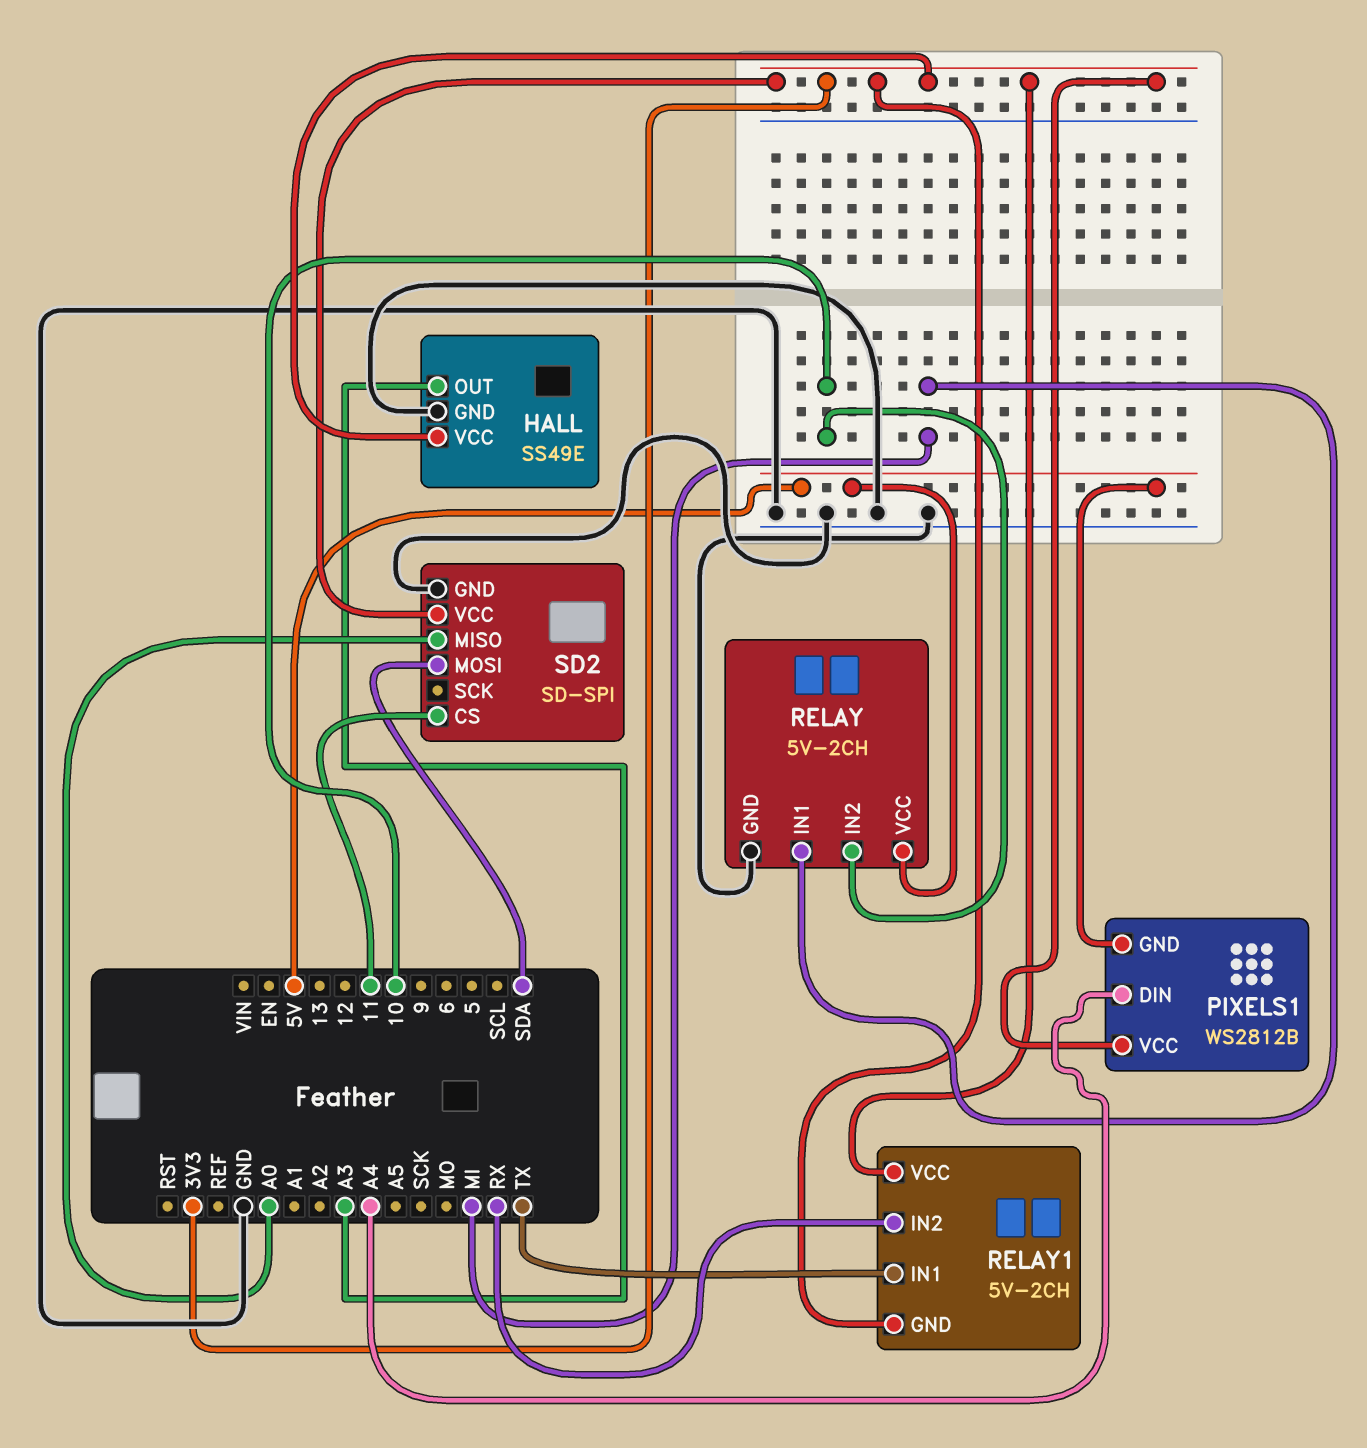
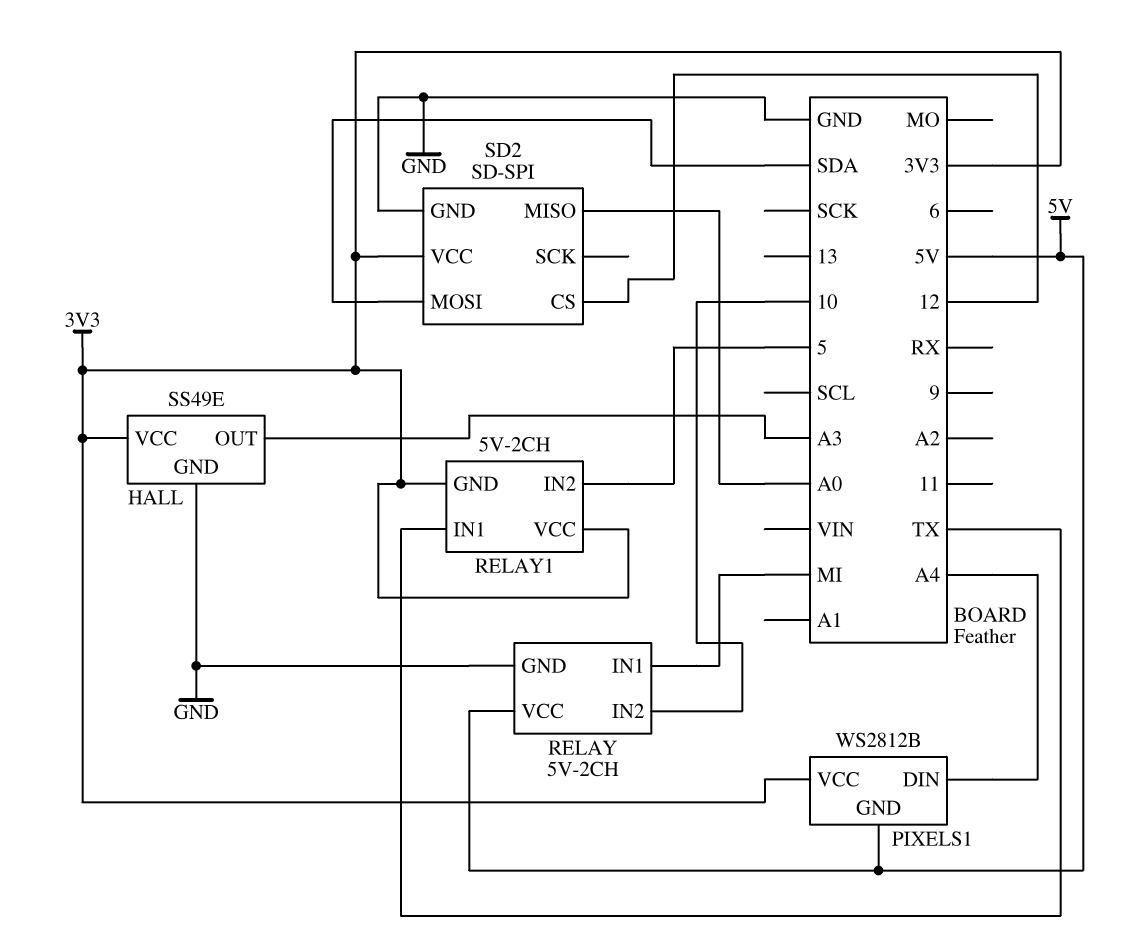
RELAY1 pin IN2: RX -> 5
SD2 pin CS: 11 -> 12

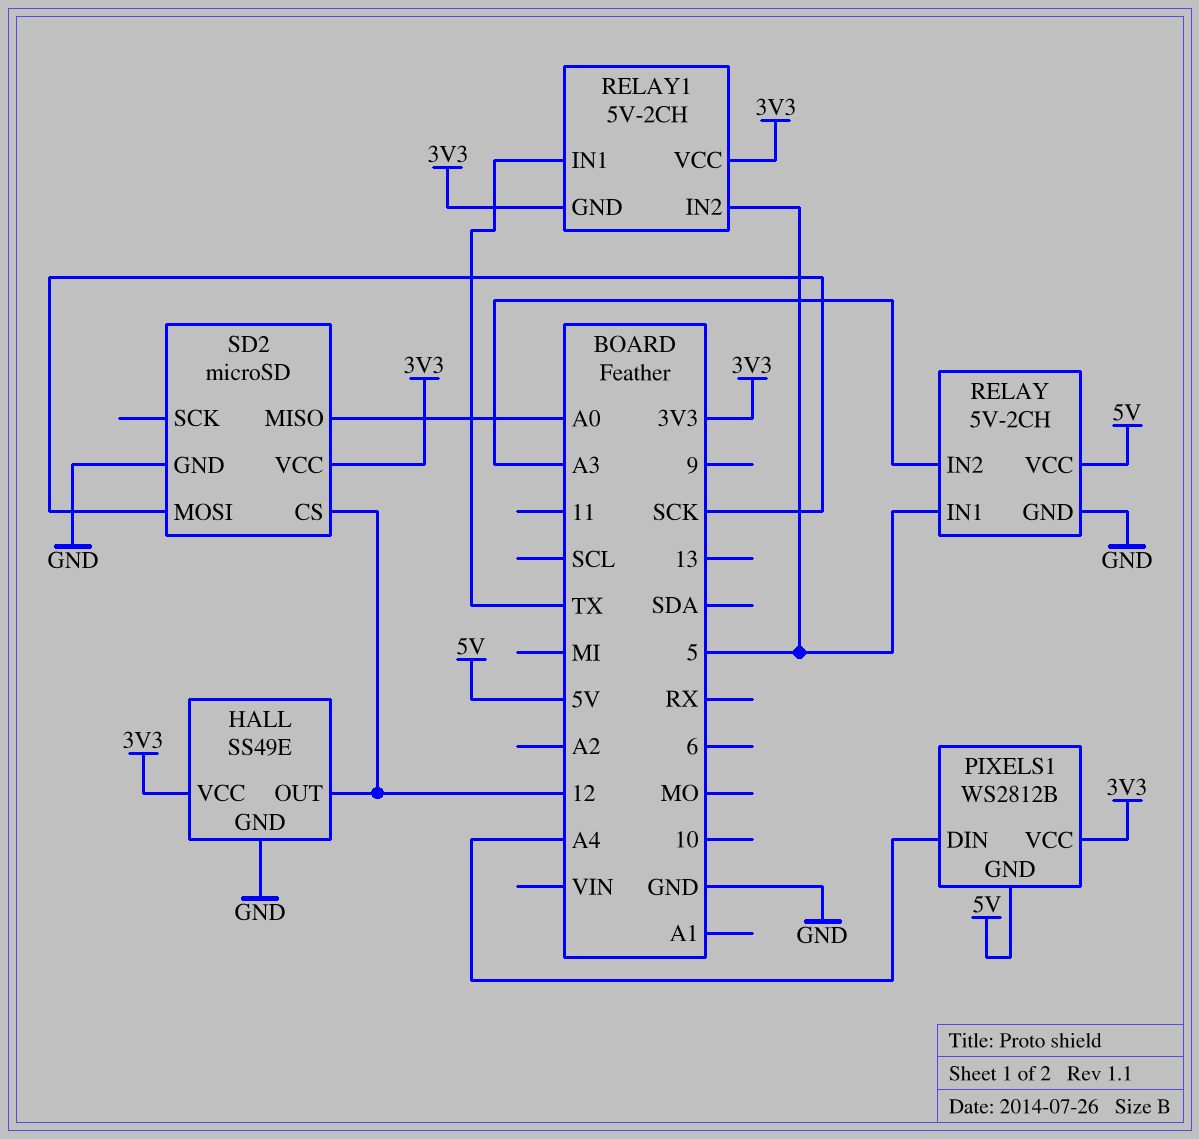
HALL pin OUT: A3 -> 12
RELAY pin IN1: MI -> 5
RELAY pin IN2: 10 -> A3
SD2: SD-SPI -> microSD
SD2 pin MOSI: SDA -> SCK

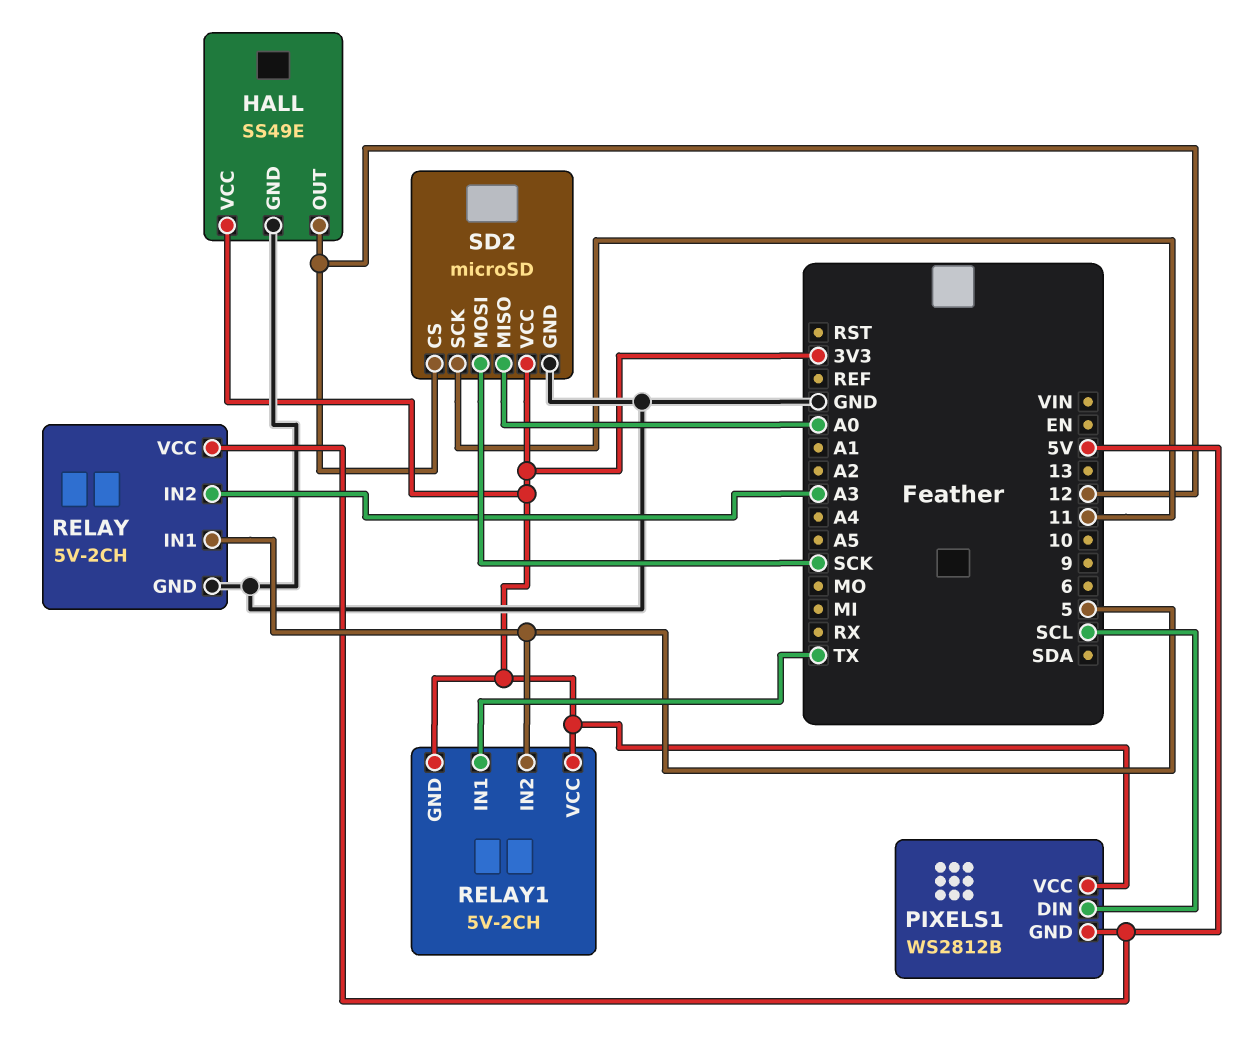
PIXELS1 pin DIN: A4 -> SCL
SD2 pin SCK: none -> 11

